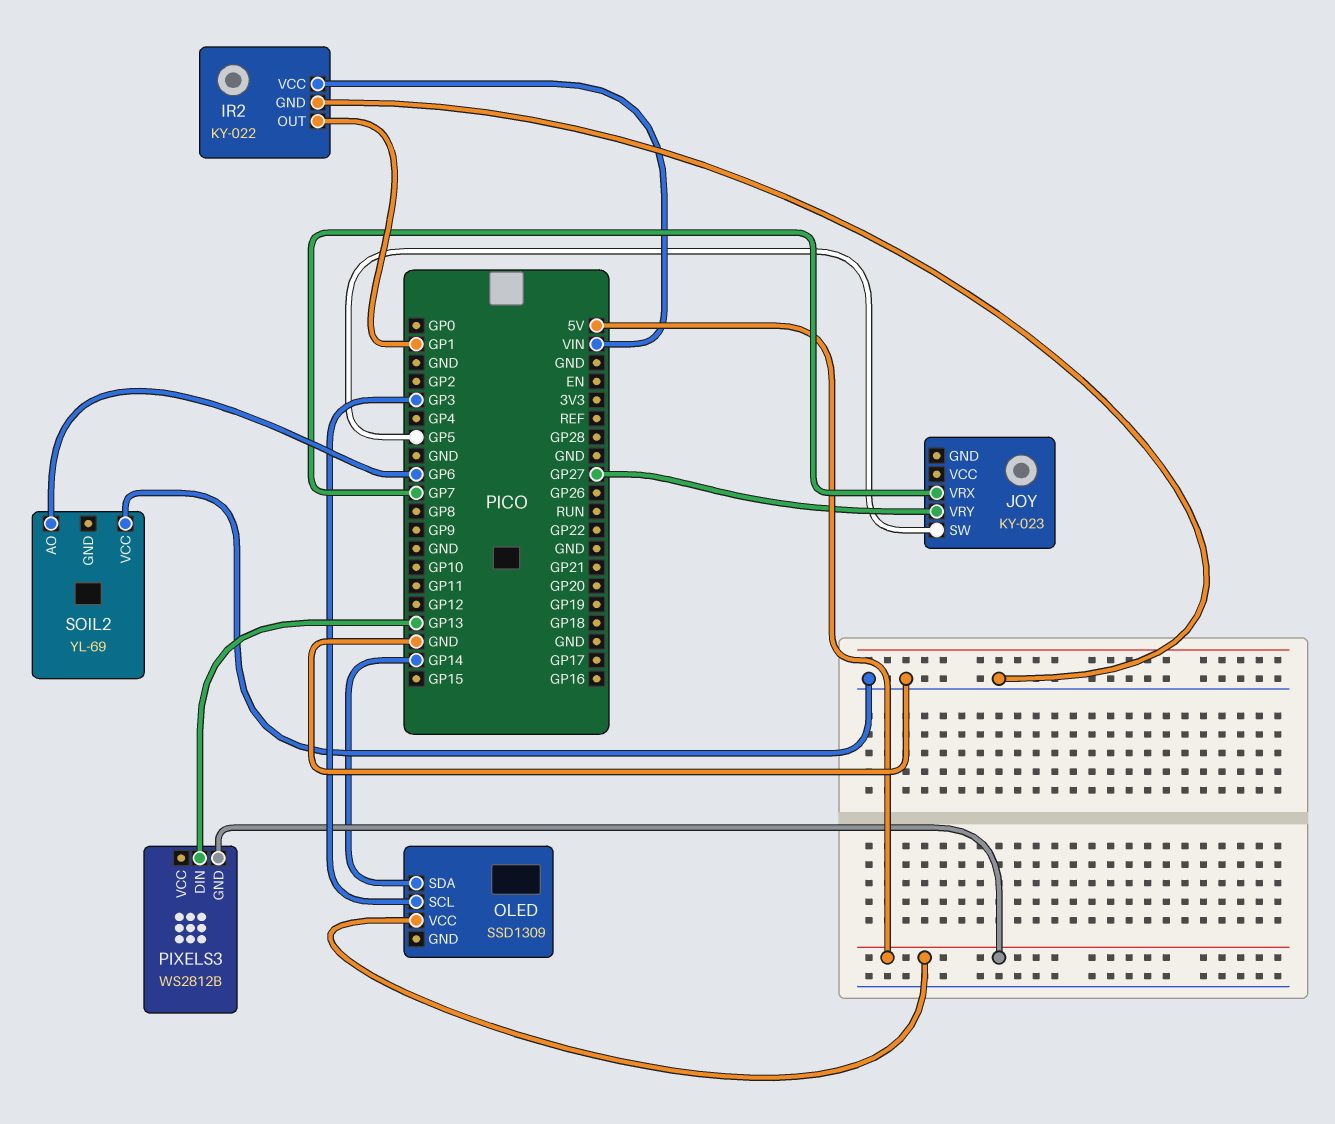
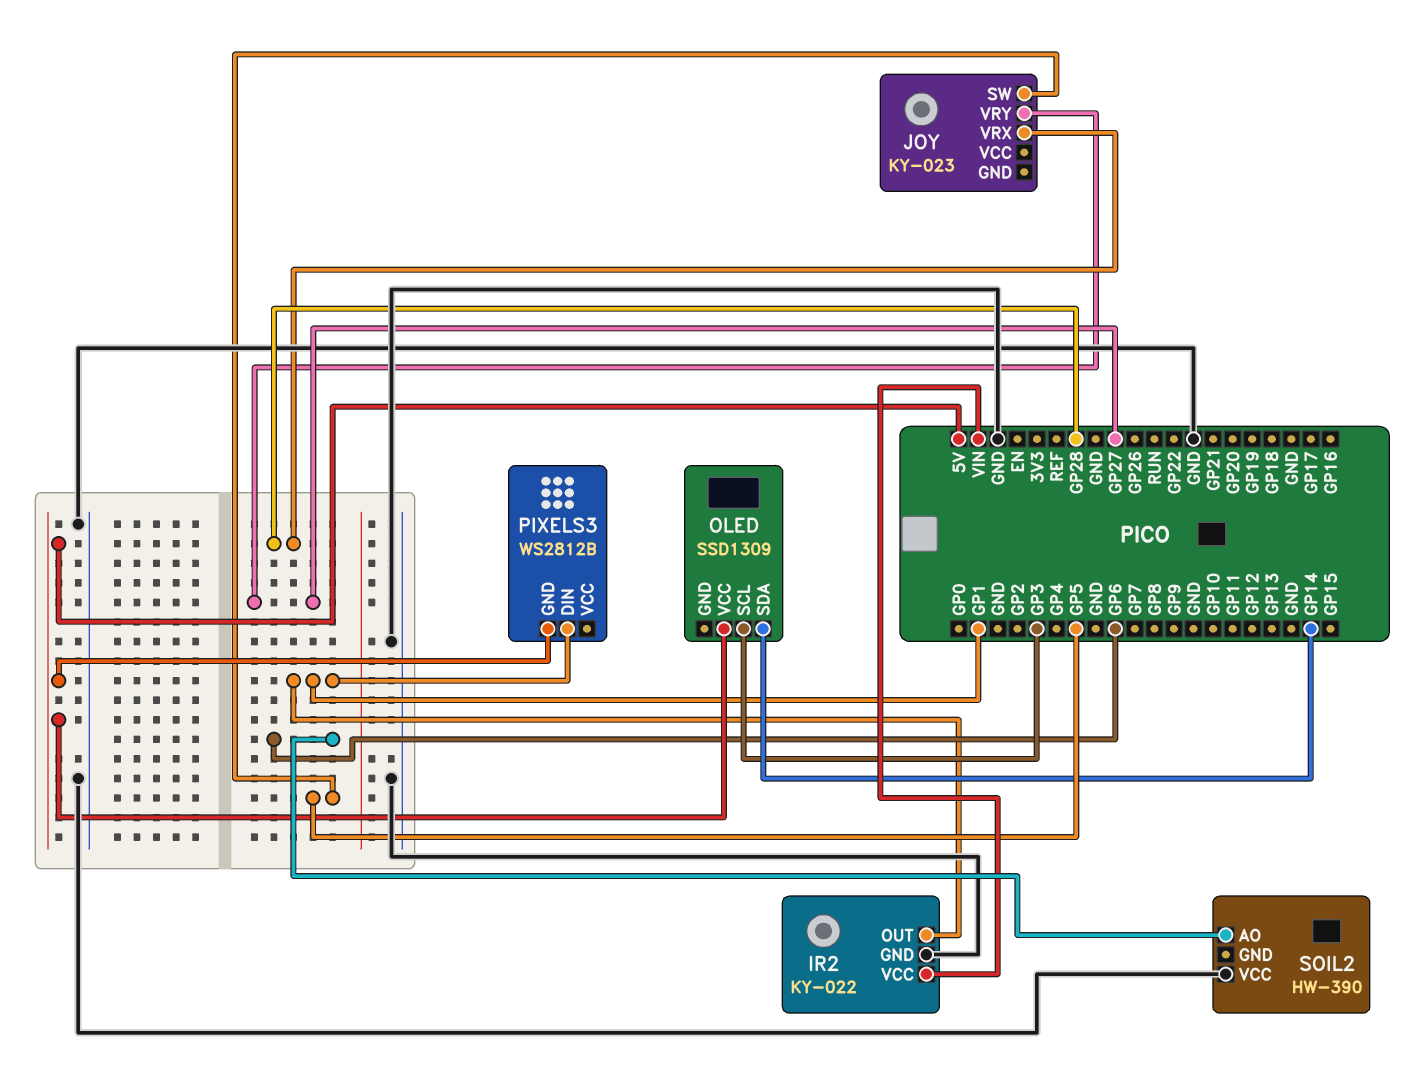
JOY pin VRX: GP7 -> GP28
PIXELS3 pin DIN: GP13 -> GP1
SOIL2: YL-69 -> HW-390

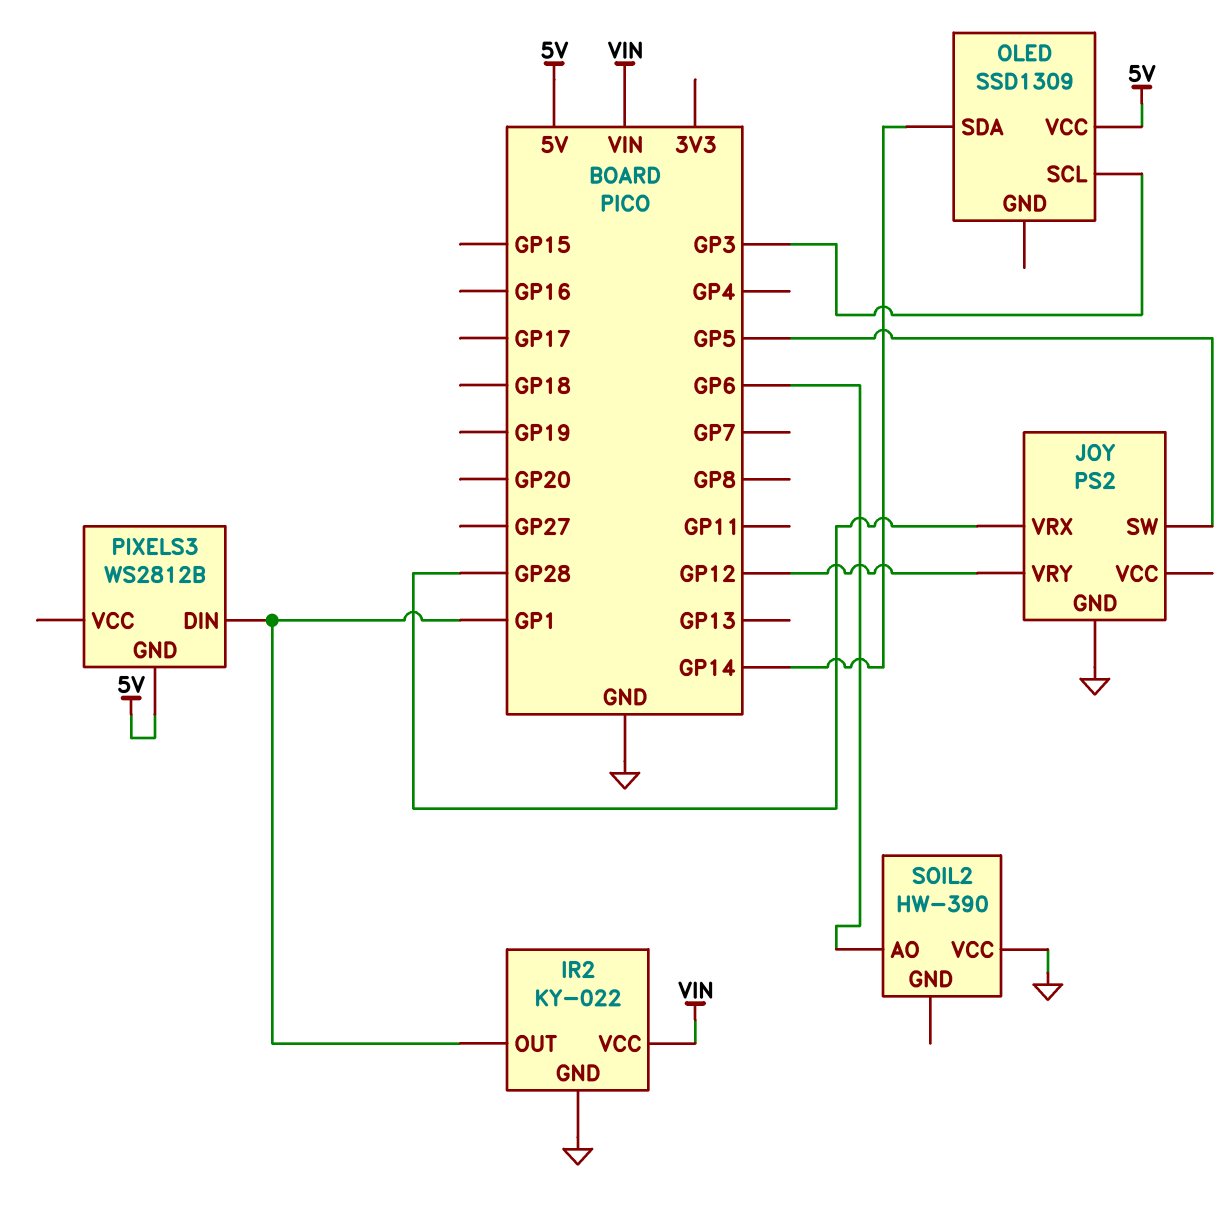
JOY: KY-023 -> PS2
JOY pin GND: none -> GND
JOY pin VRY: GP27 -> GP12

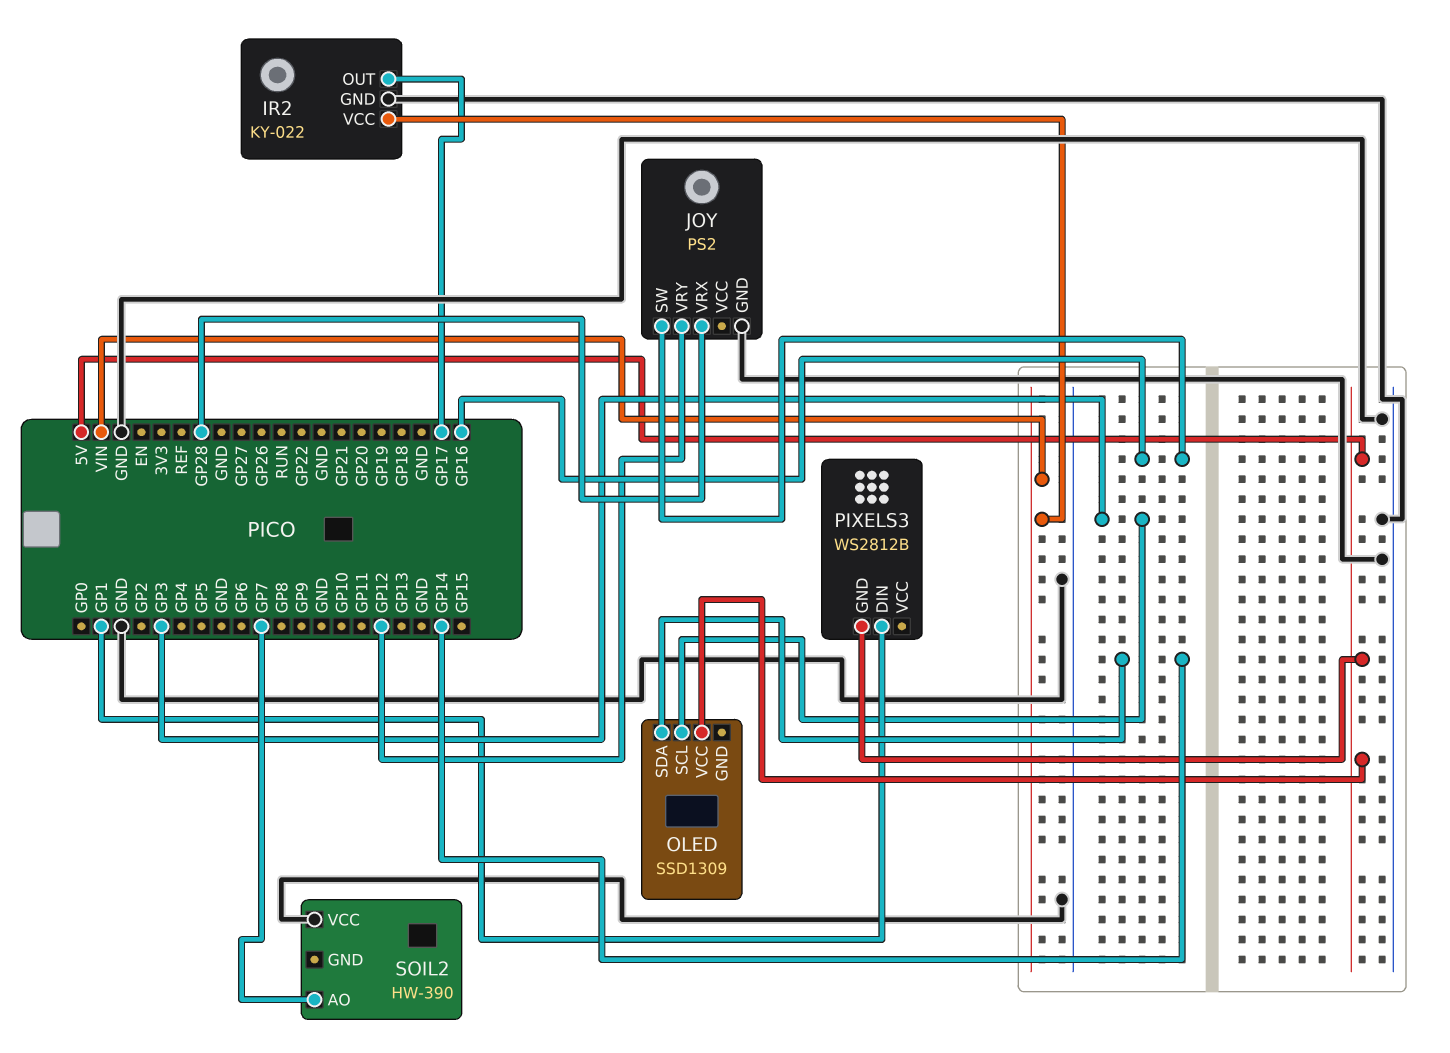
IR2 pin OUT: GP1 -> GP17
JOY pin SW: GP5 -> GP16
SOIL2 pin AO: GP6 -> GP7

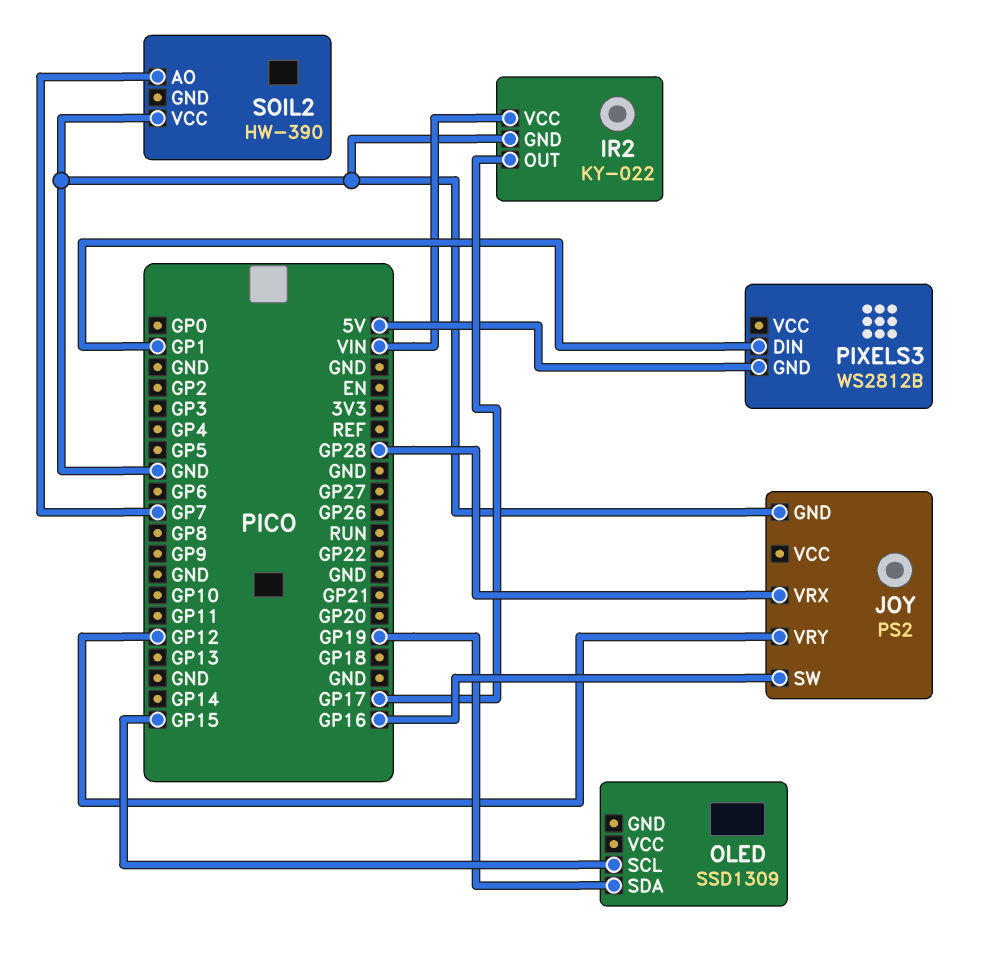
OLED pin SCL: GP3 -> GP15
OLED pin SDA: GP14 -> GP19
OLED pin VCC: 5V -> none

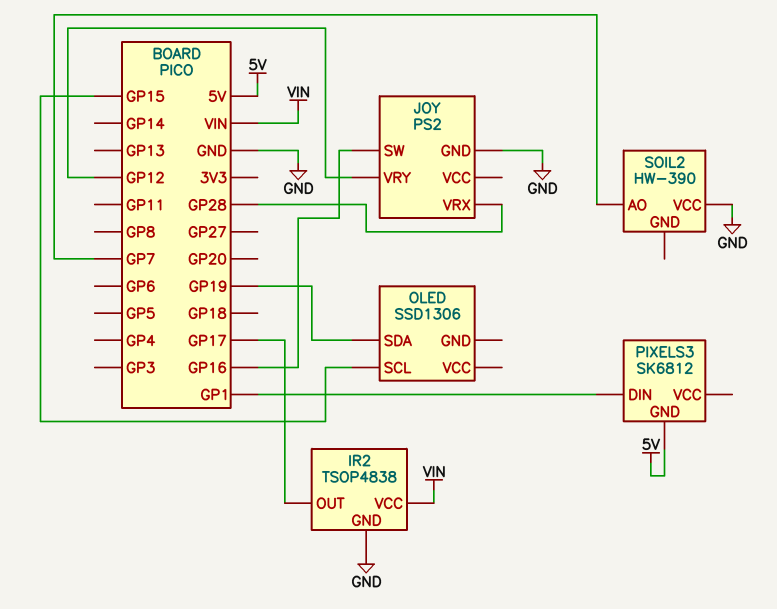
IR2: KY-022 -> TSOP4838
OLED: SSD1309 -> SSD1306
PIXELS3: WS2812B -> SK6812

